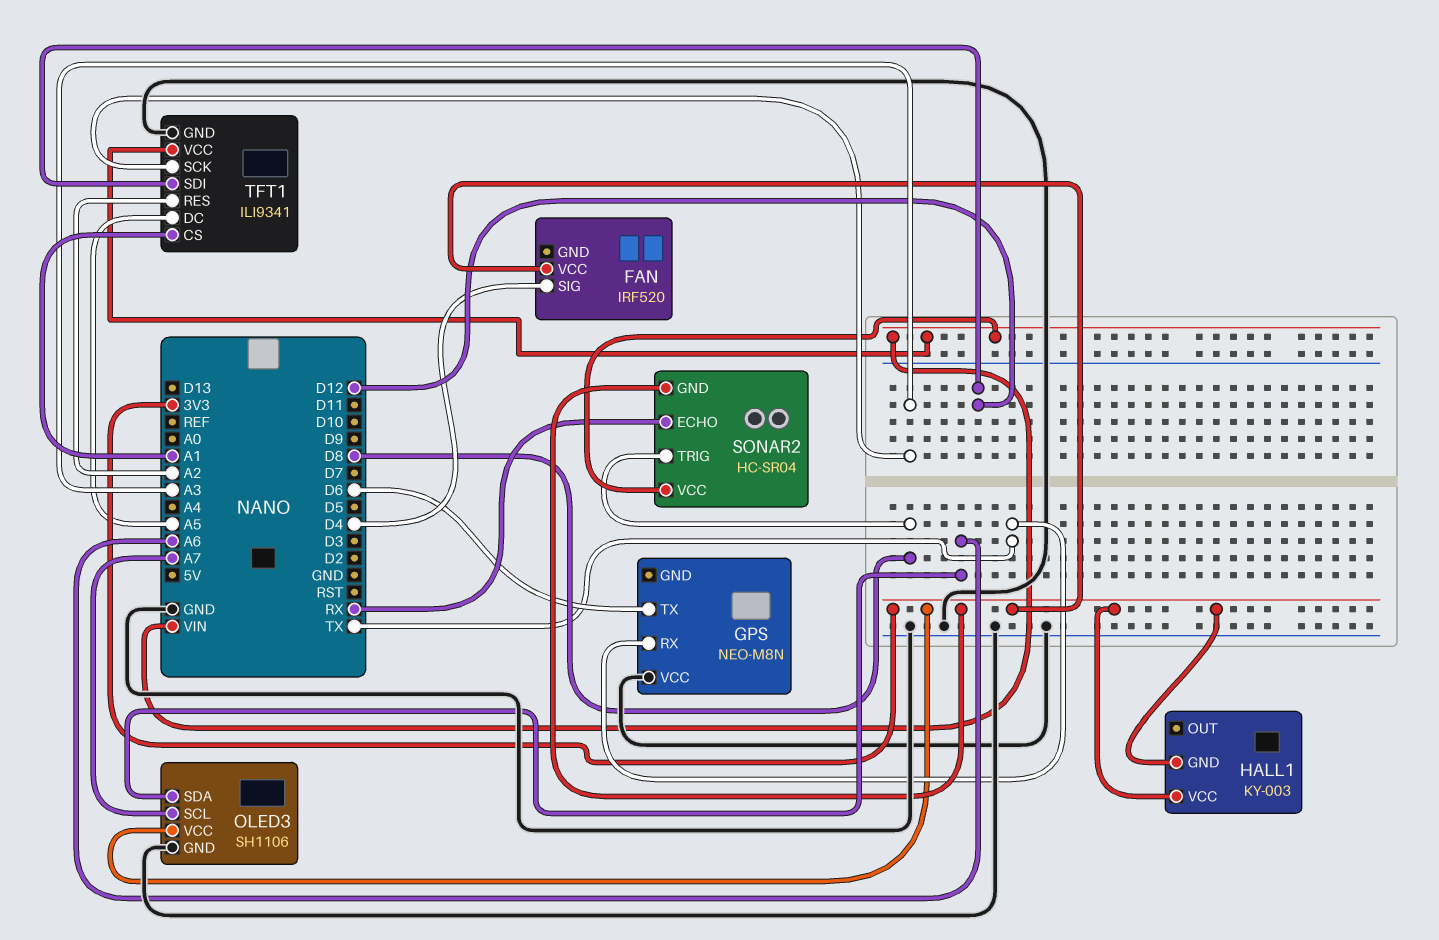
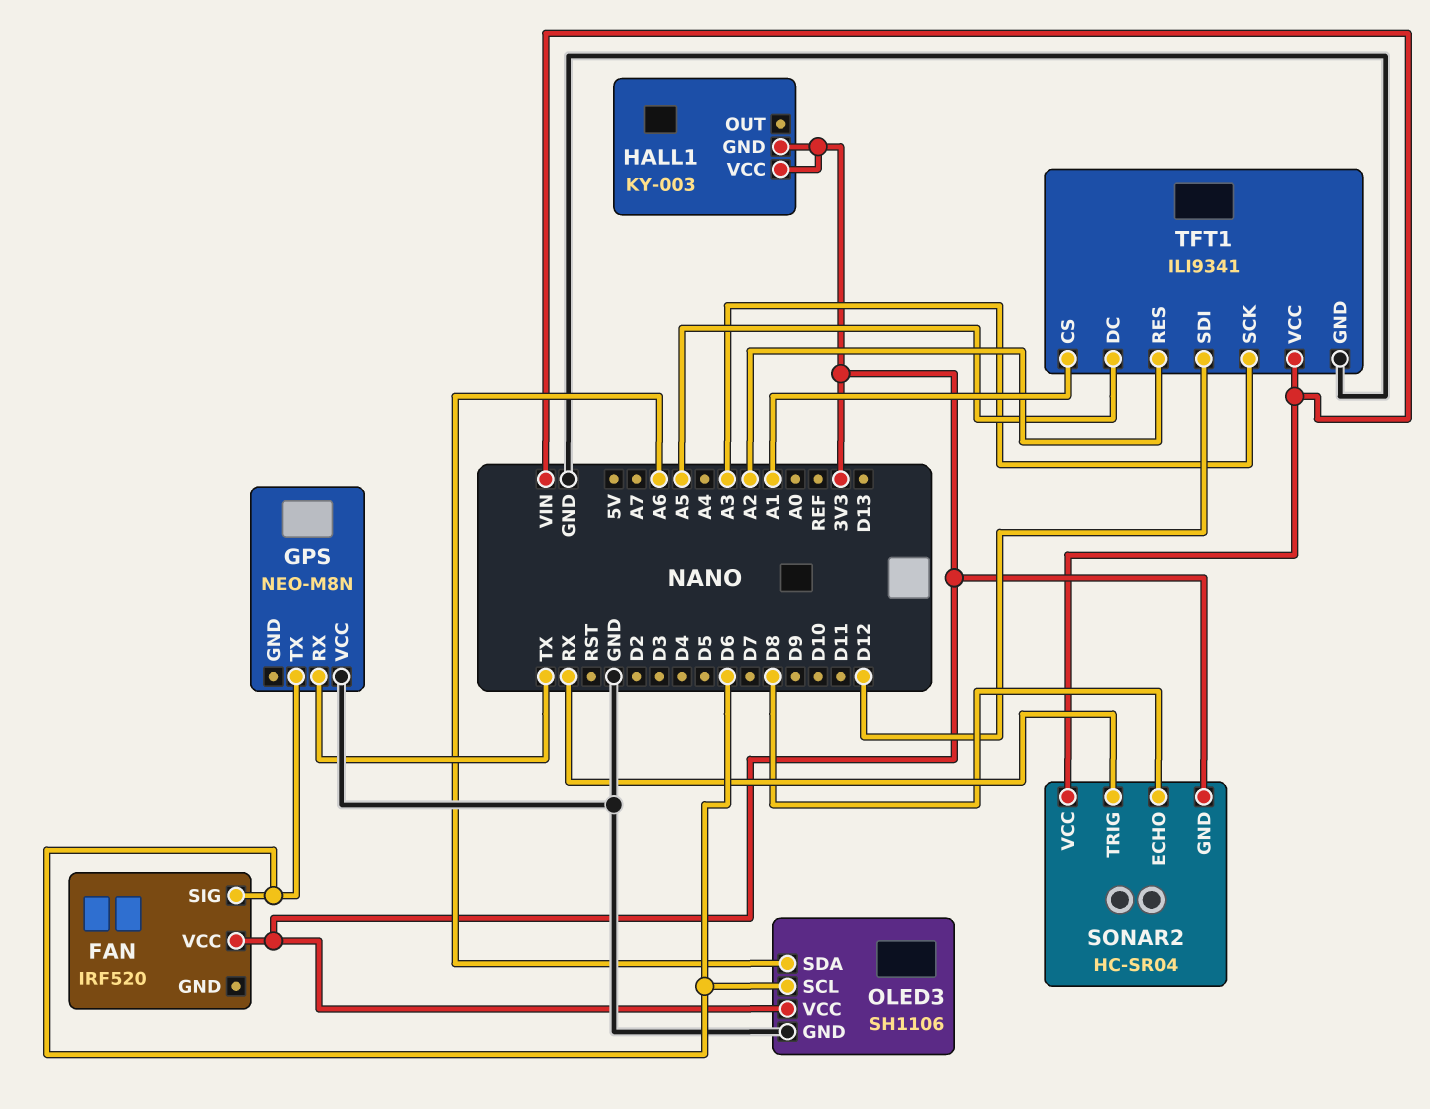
FAN pin SIG: D4 -> D6
OLED3 pin SCL: A7 -> D6
SONAR2 pin ECHO: RX -> D8
SONAR2 pin TRIG: D8 -> RX

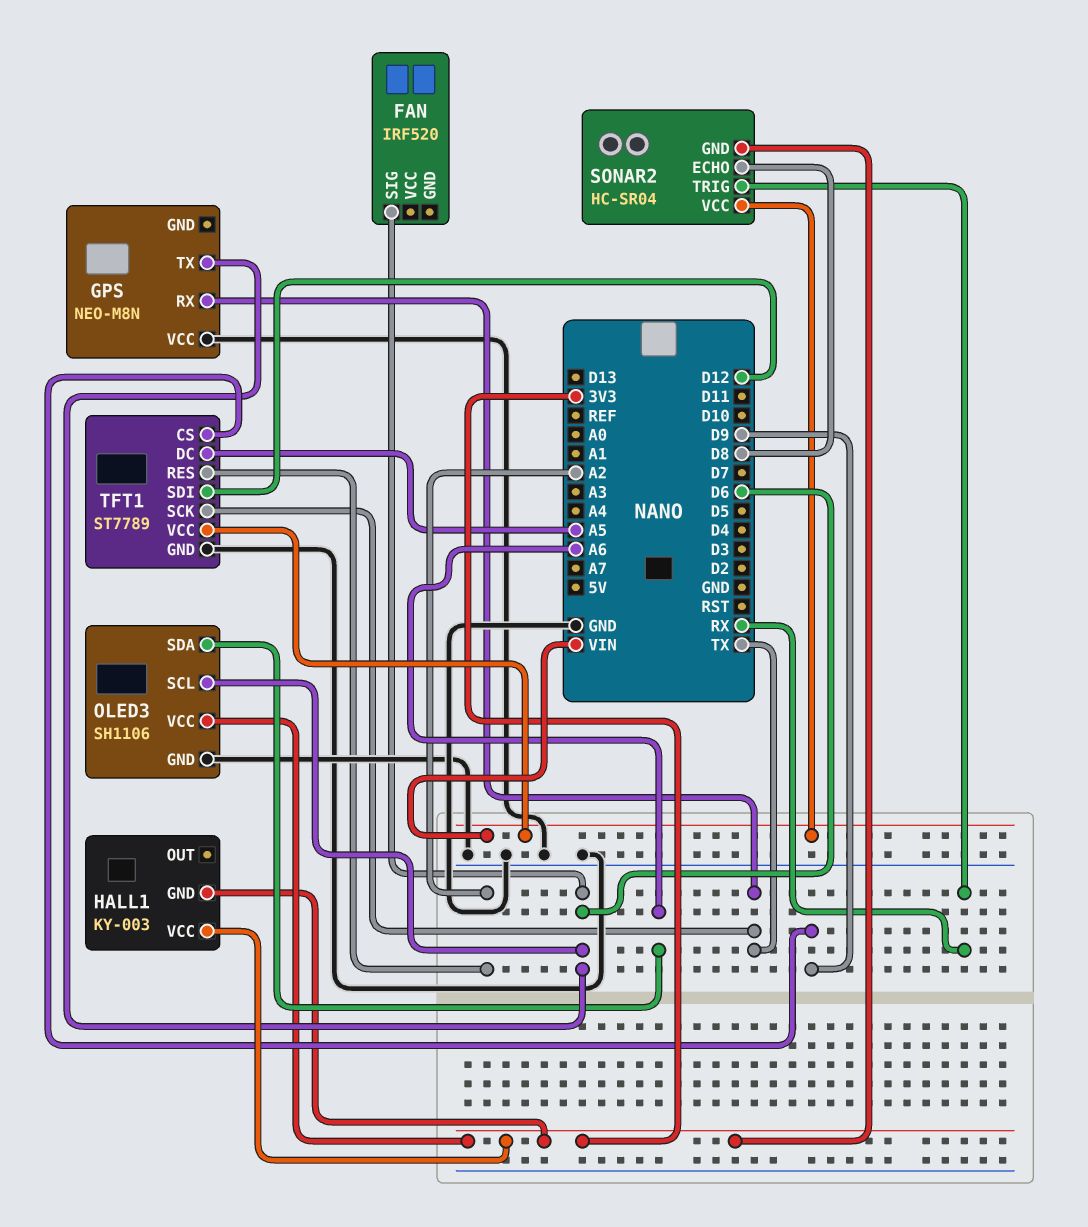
FAN pin VCC: 3V3 -> none
TFT1: ILI9341 -> ST7789
TFT1 pin CS: A1 -> D9
TFT1 pin SCK: A3 -> TX

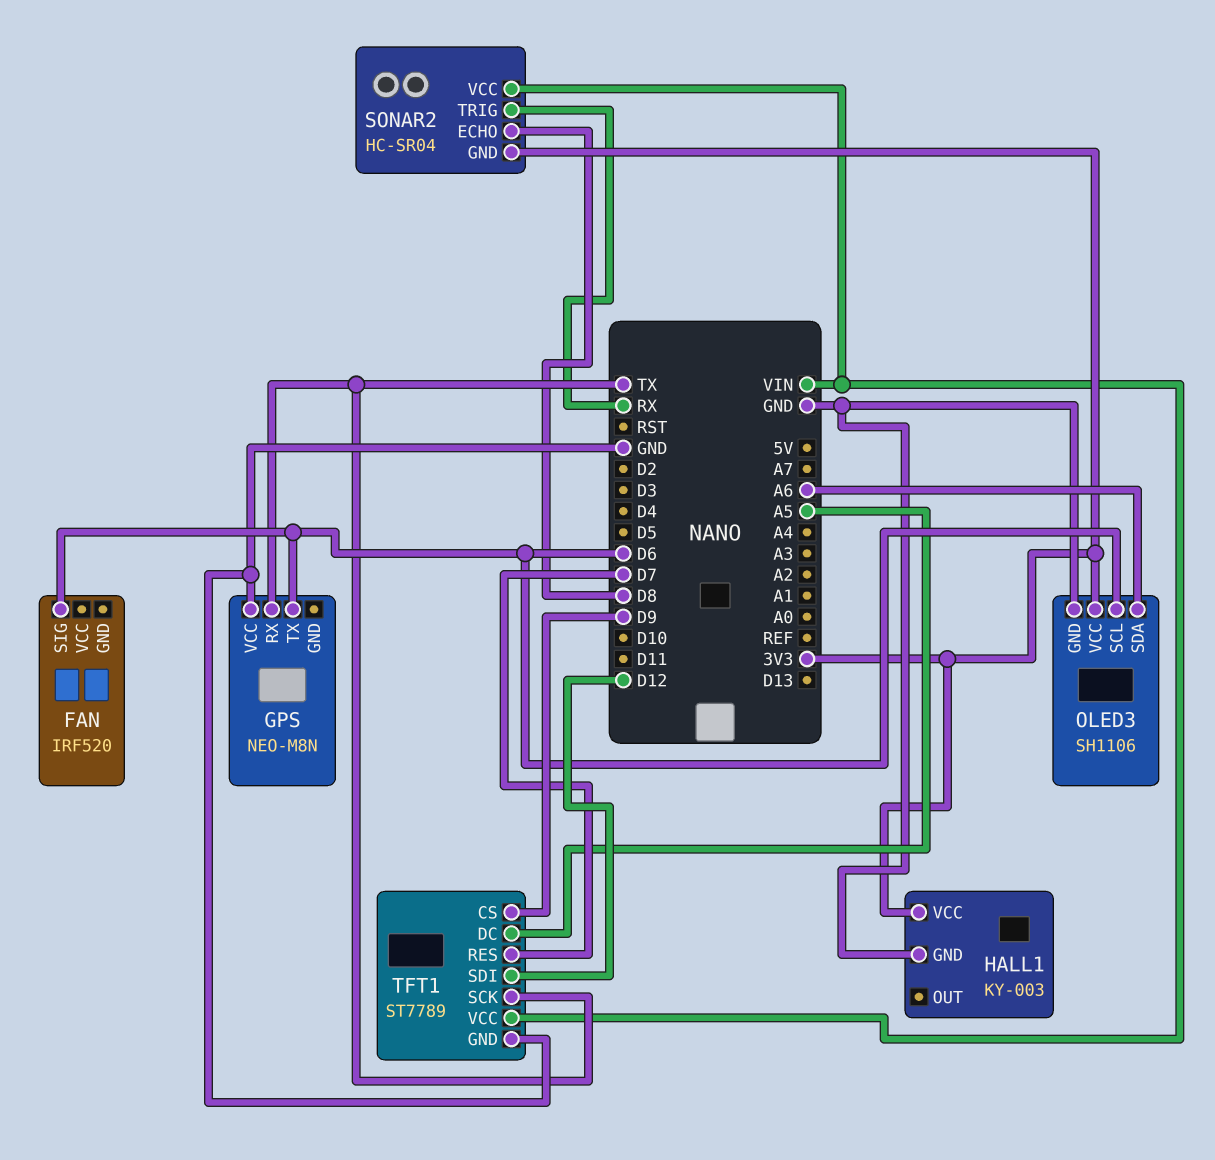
HALL1 pin GND: 3V3 -> GND
TFT1 pin RES: A2 -> D7

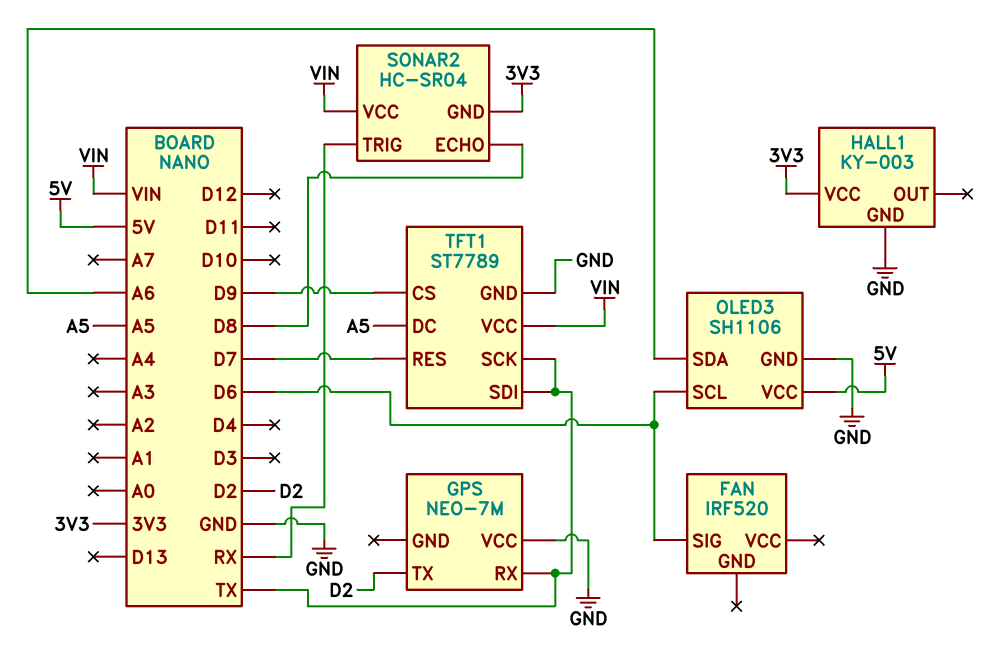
GPS: NEO-M8N -> NEO-7M
GPS pin TX: D6 -> D2
OLED3 pin VCC: 3V3 -> 5V
TFT1 pin SDI: D12 -> TX

